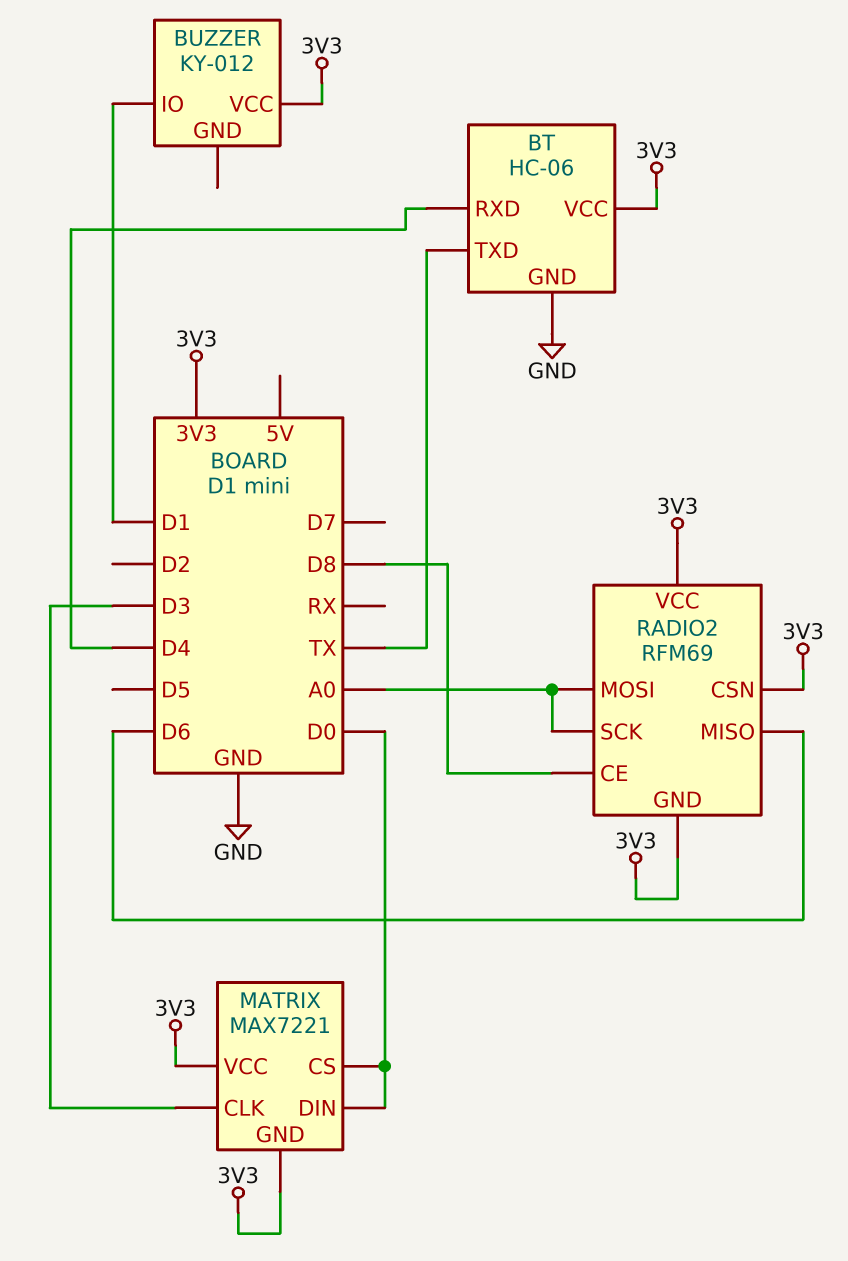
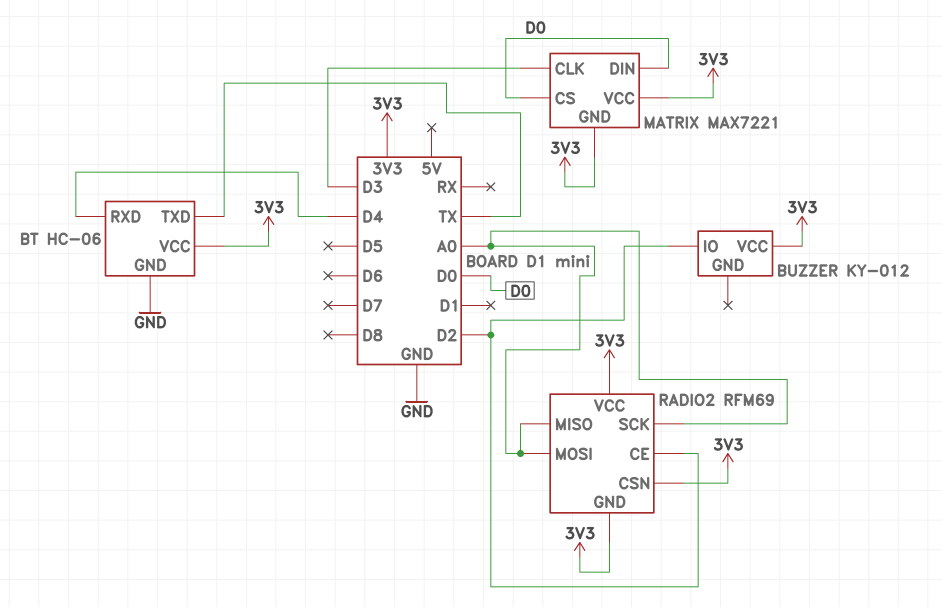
BUZZER pin IO: D1 -> D2
RADIO2 pin CE: D8 -> D2
RADIO2 pin MISO: D6 -> A0

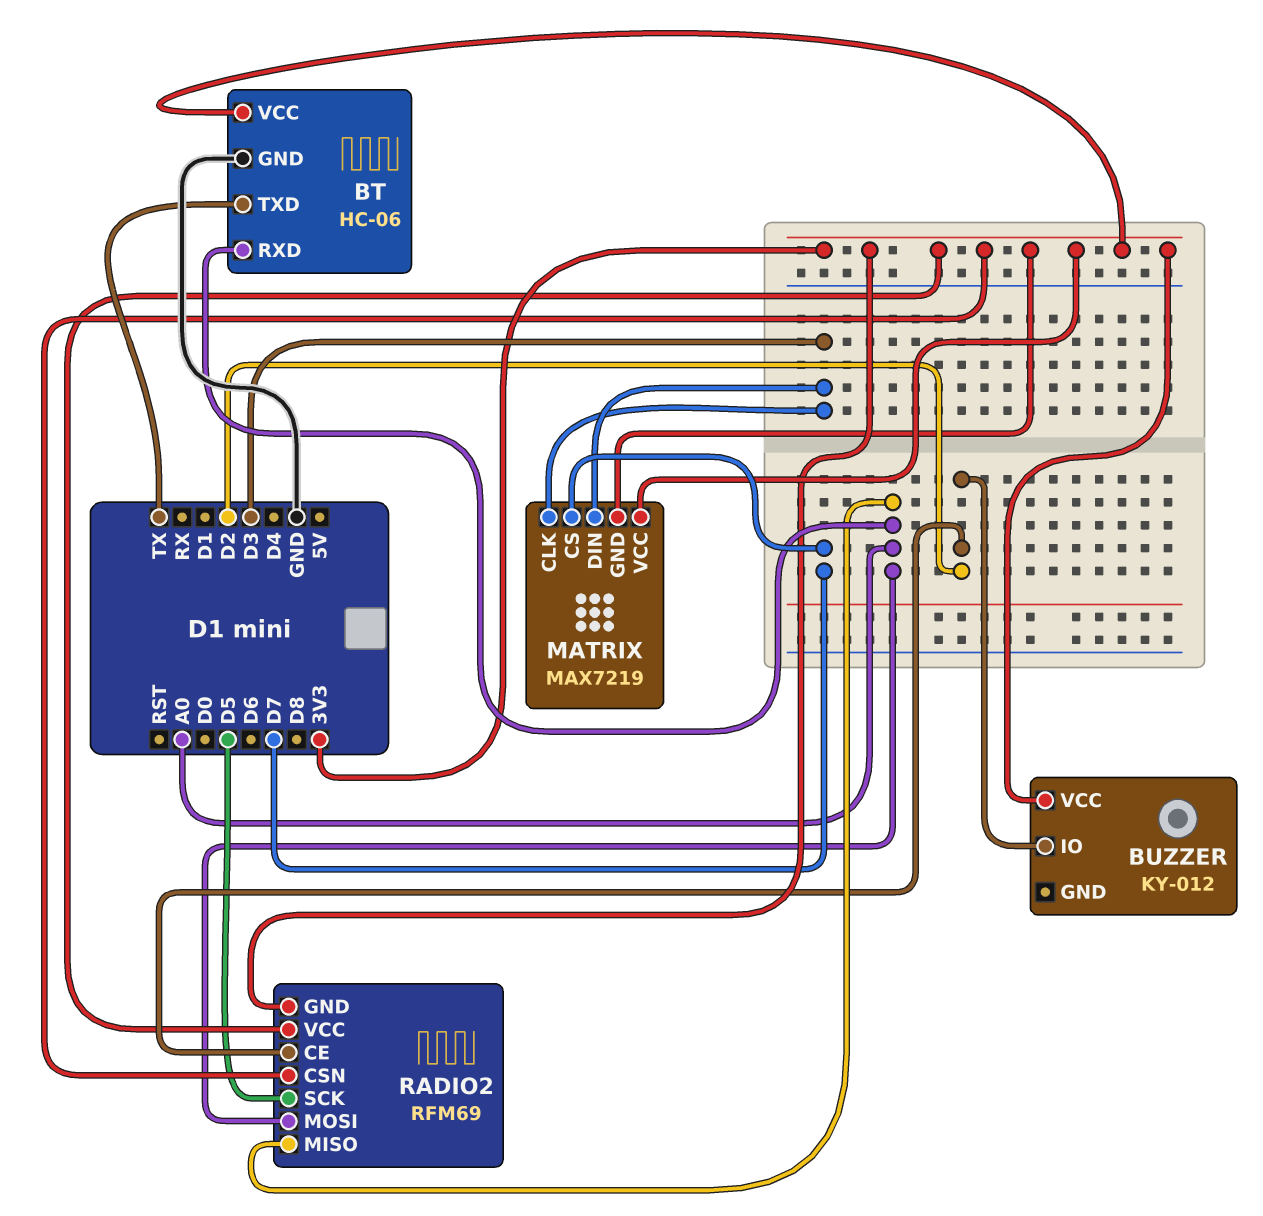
BT pin RXD: D4 -> A0
MATRIX: MAX7221 -> MAX7219
MATRIX pin CS: D0 -> D7
MATRIX pin DIN: D0 -> D3
RADIO2 pin SCK: A0 -> D5

